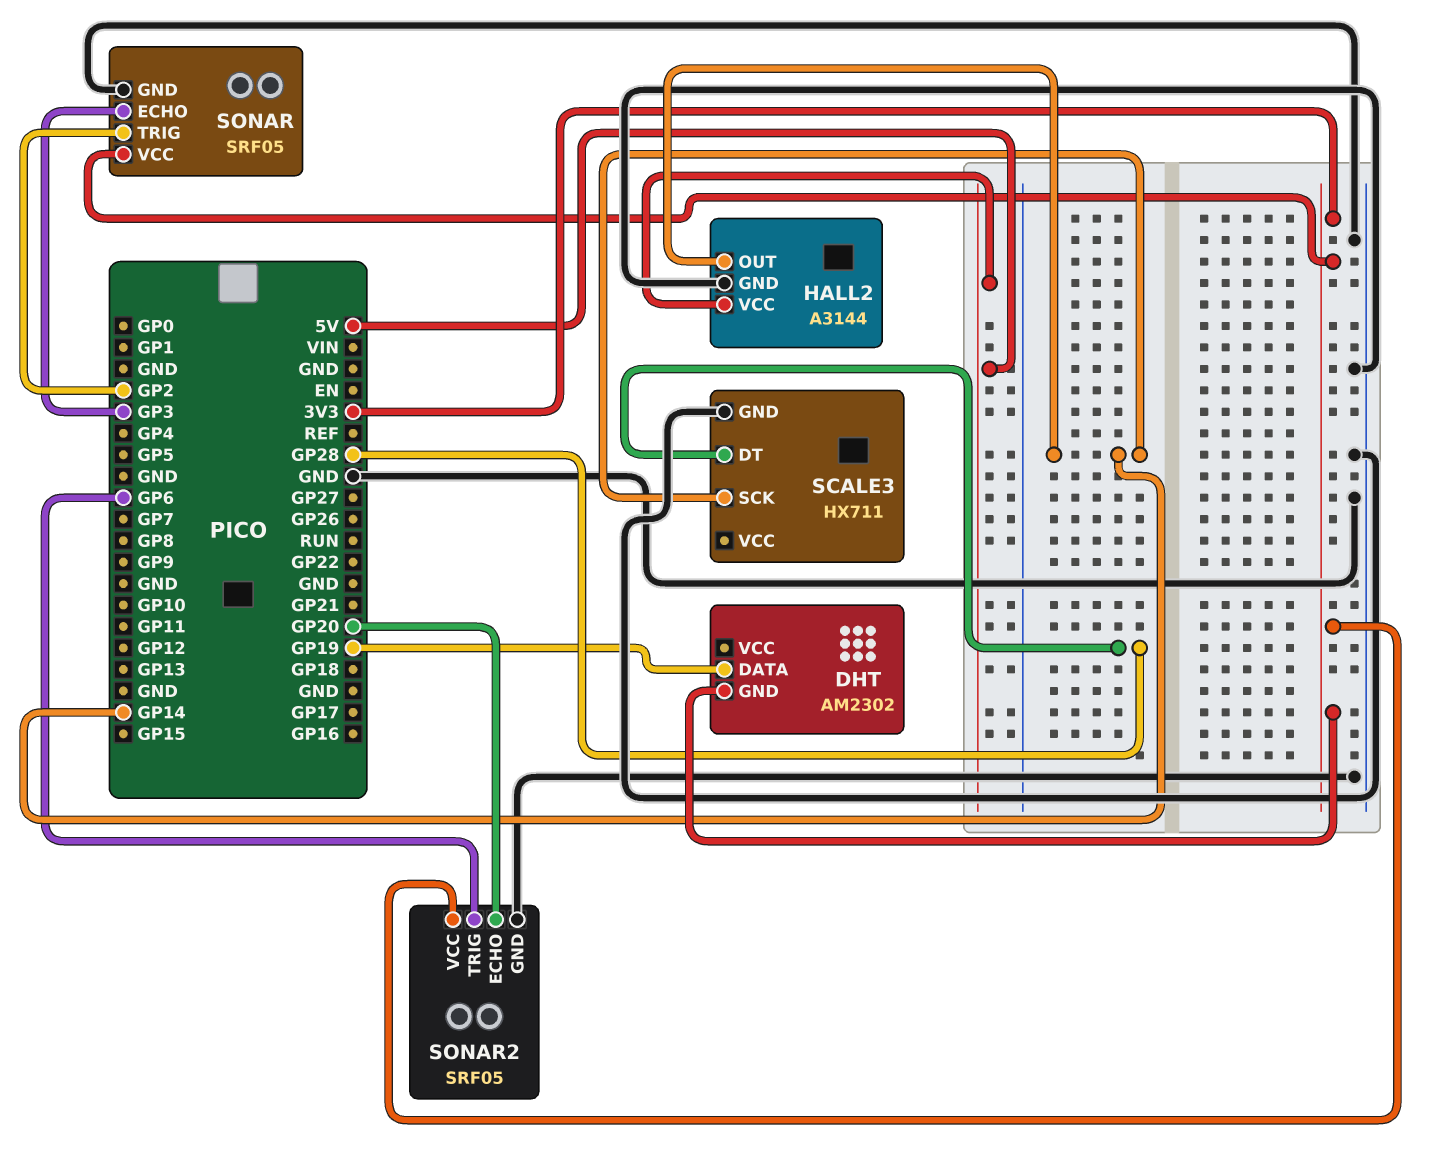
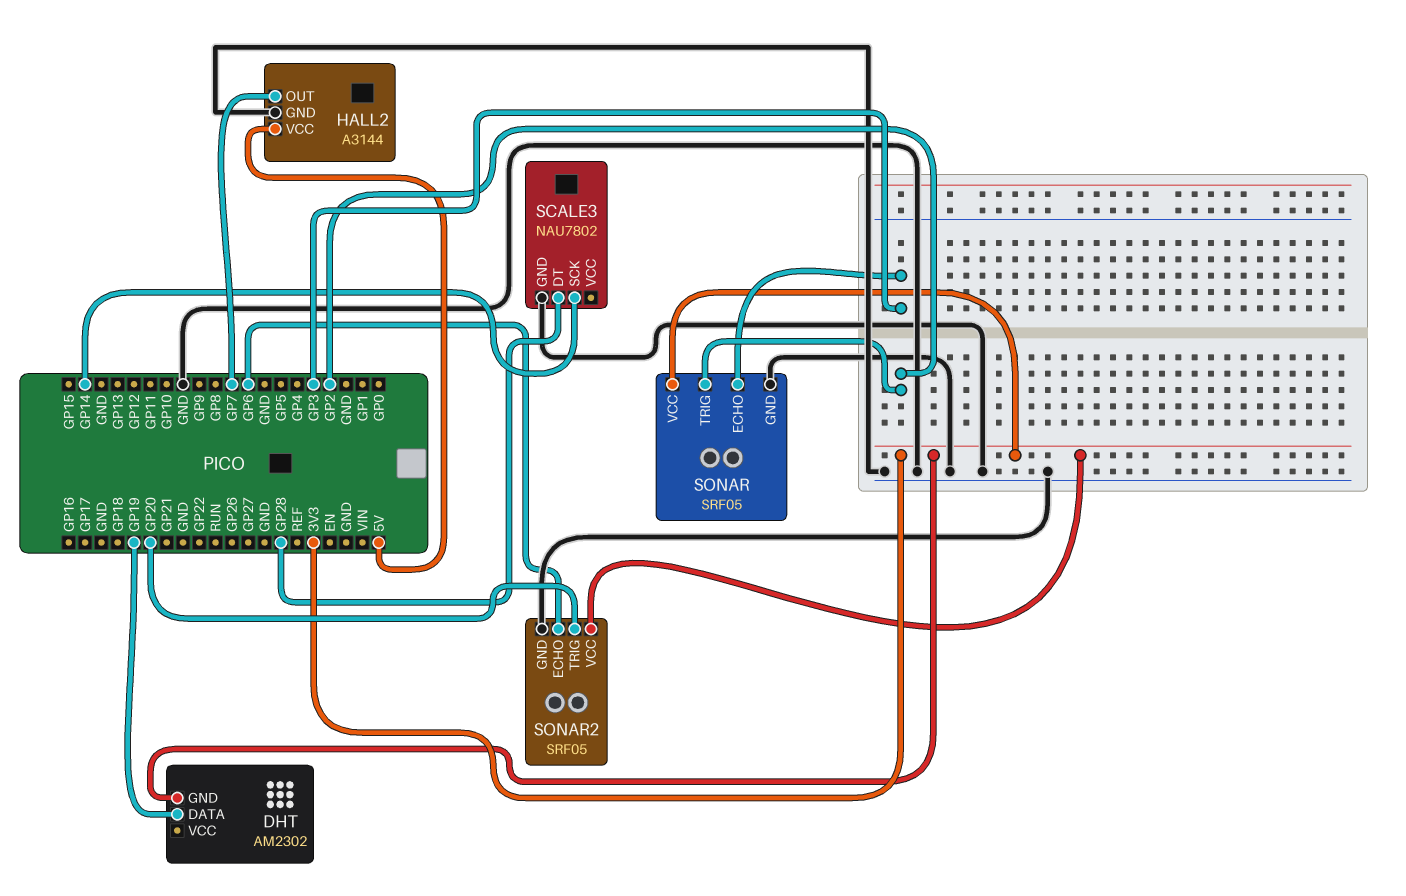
HALL2 pin OUT: GP14 -> GP7
SCALE3: HX711 -> NAU7802
SONAR2 pin ECHO: GP20 -> GP6
SONAR2 pin TRIG: GP6 -> GP20

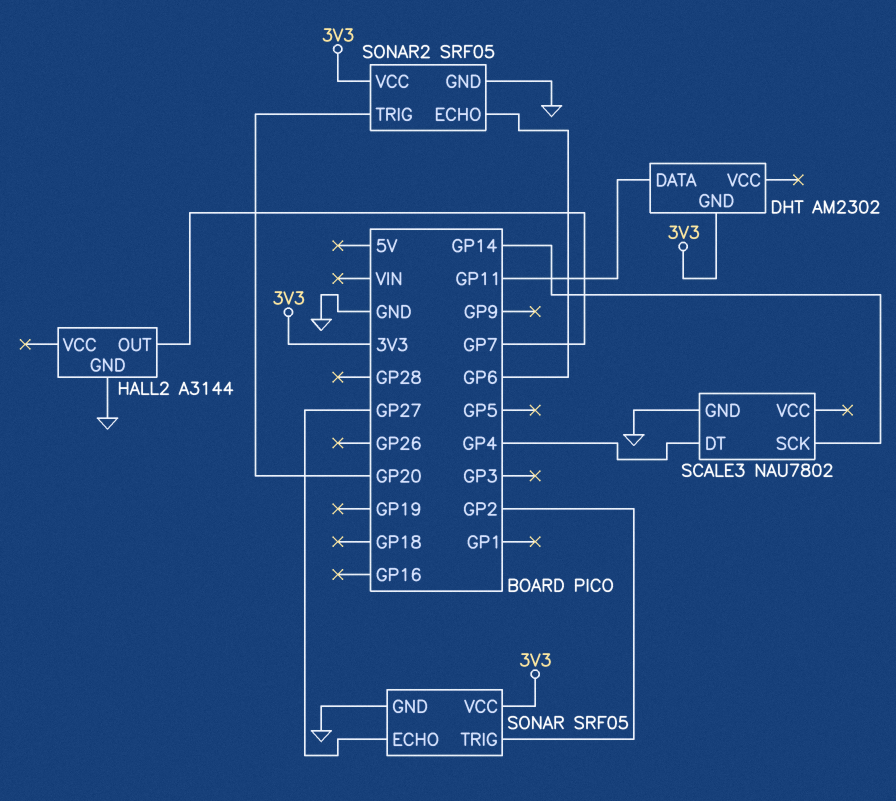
DHT pin DATA: GP19 -> GP11
HALL2 pin VCC: 5V -> none
SCALE3 pin DT: GP28 -> GP4
SONAR pin ECHO: GP3 -> GP27

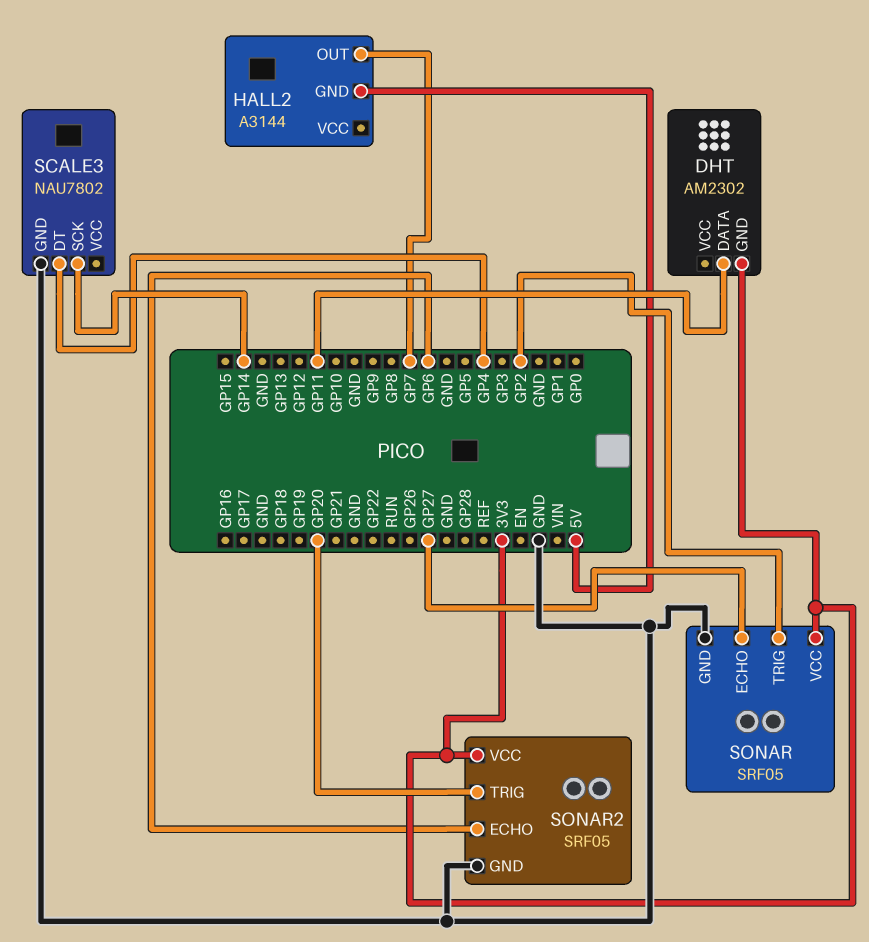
HALL2 pin GND: GND -> 5V

